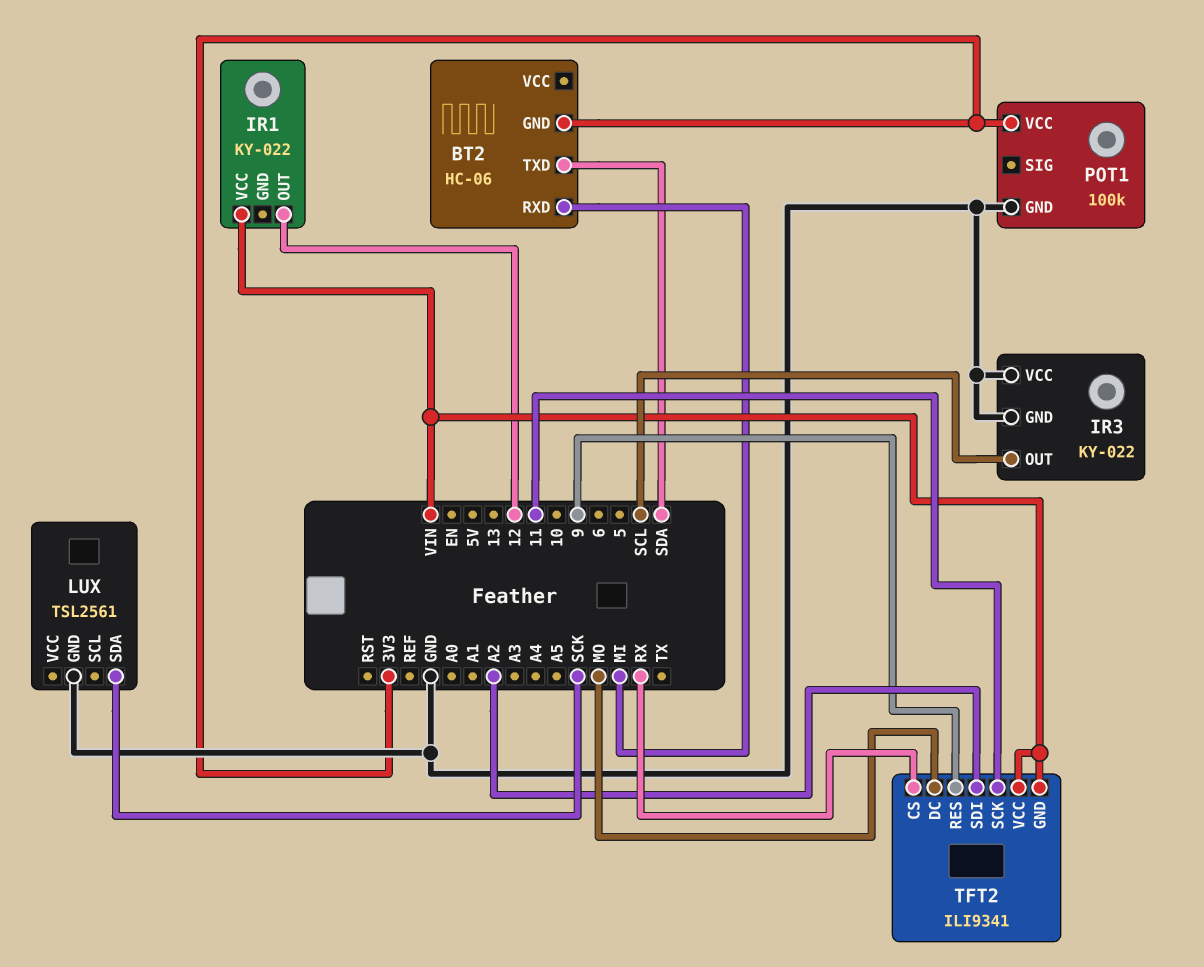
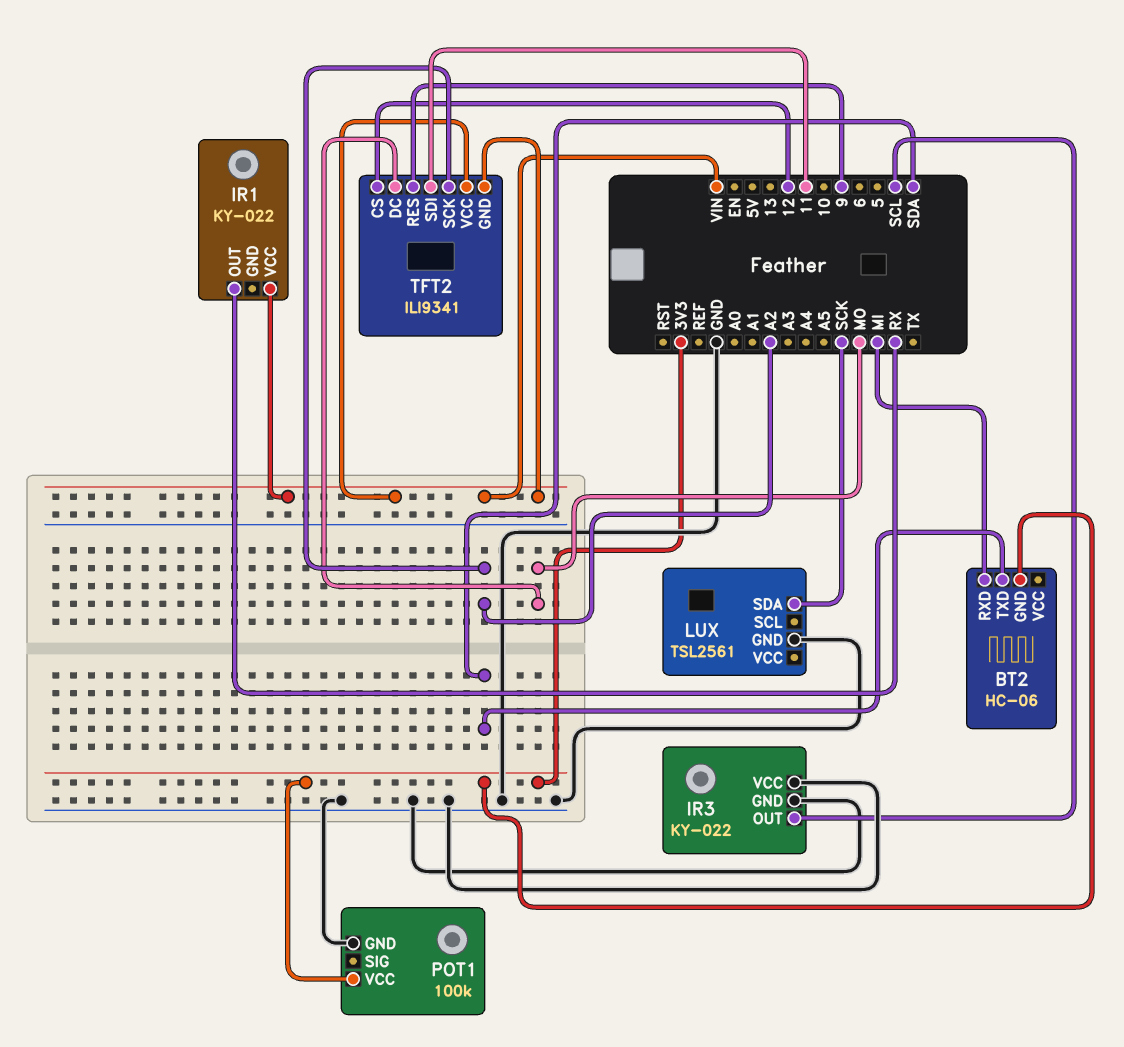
IR1 pin OUT: 12 -> RX
TFT2 pin CS: RX -> 12
TFT2 pin SCK: 11 -> A2
TFT2 pin SDI: A2 -> 11

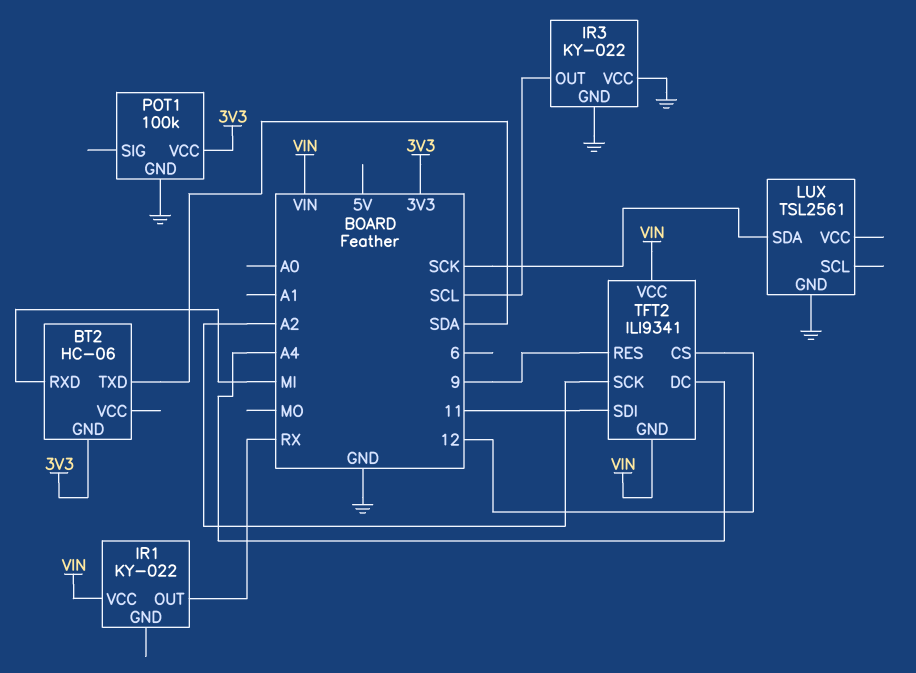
TFT2 pin DC: MO -> A4

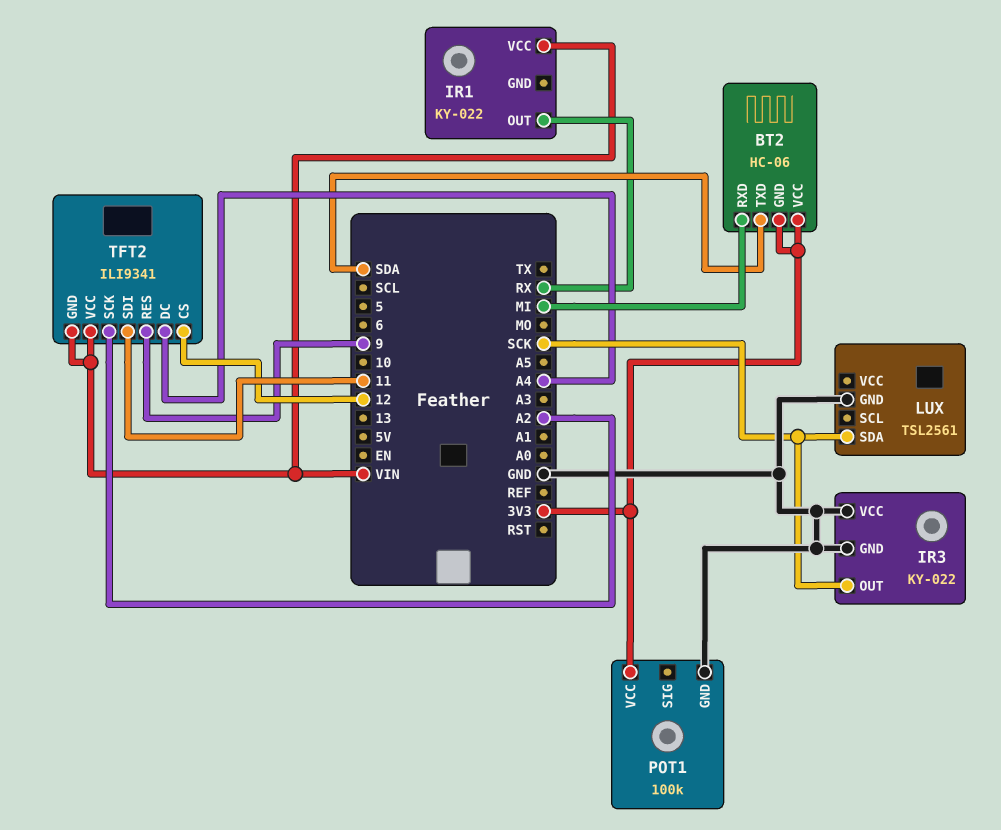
BT2 pin VCC: none -> 3V3
IR3 pin OUT: SCL -> SCK

